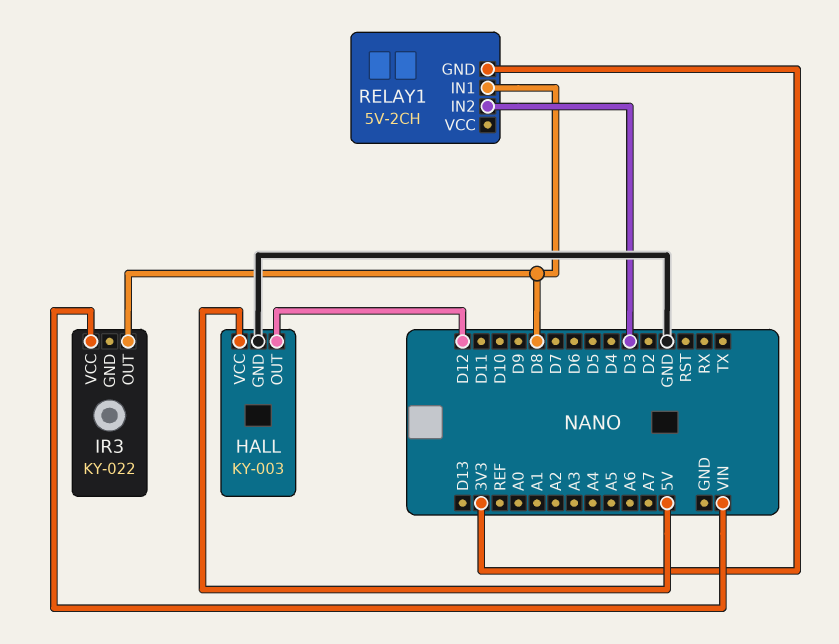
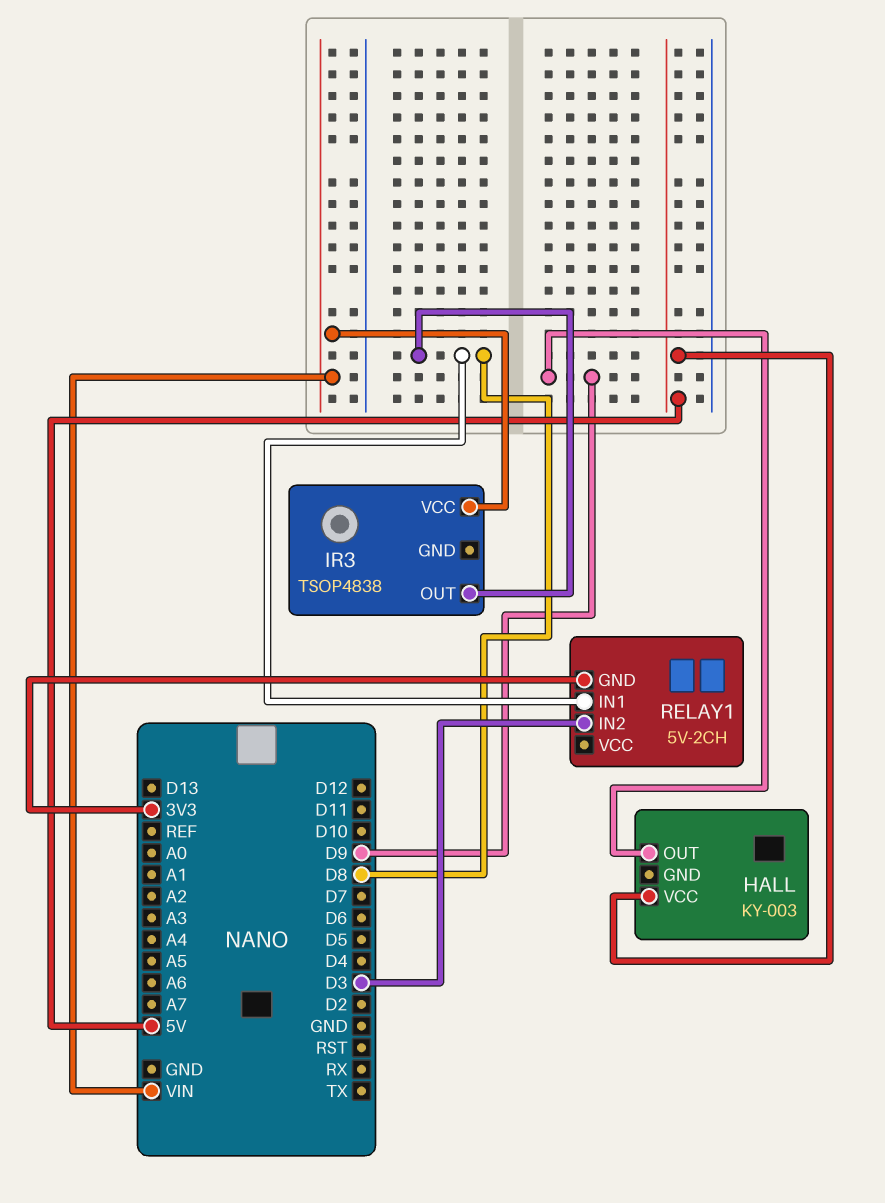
HALL pin GND: GND -> none
HALL pin OUT: D12 -> D9
IR3: KY-022 -> TSOP4838

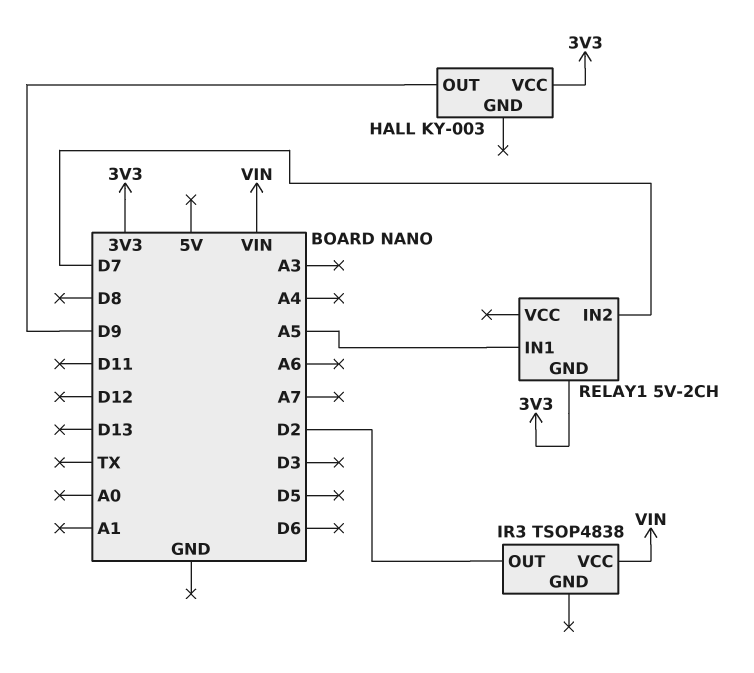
HALL pin VCC: 5V -> 3V3
IR3 pin OUT: D8 -> D2
RELAY1 pin IN1: D8 -> A5
RELAY1 pin IN2: D3 -> D7

